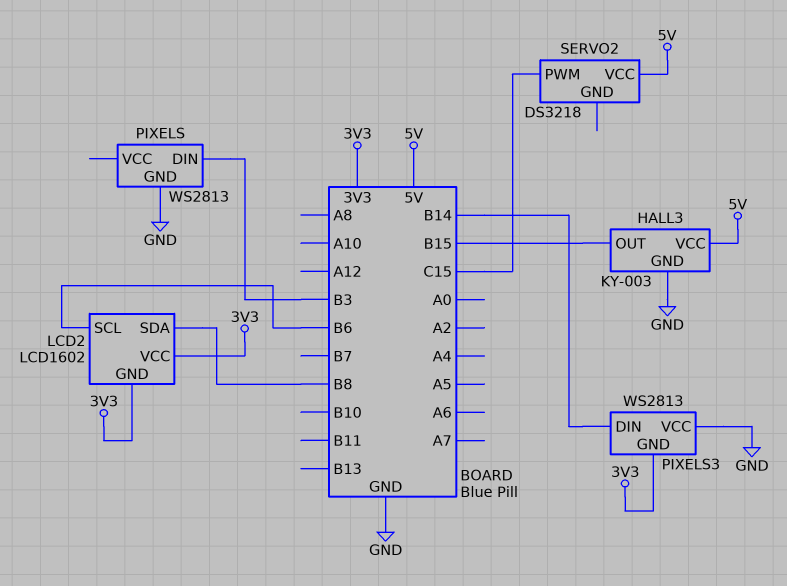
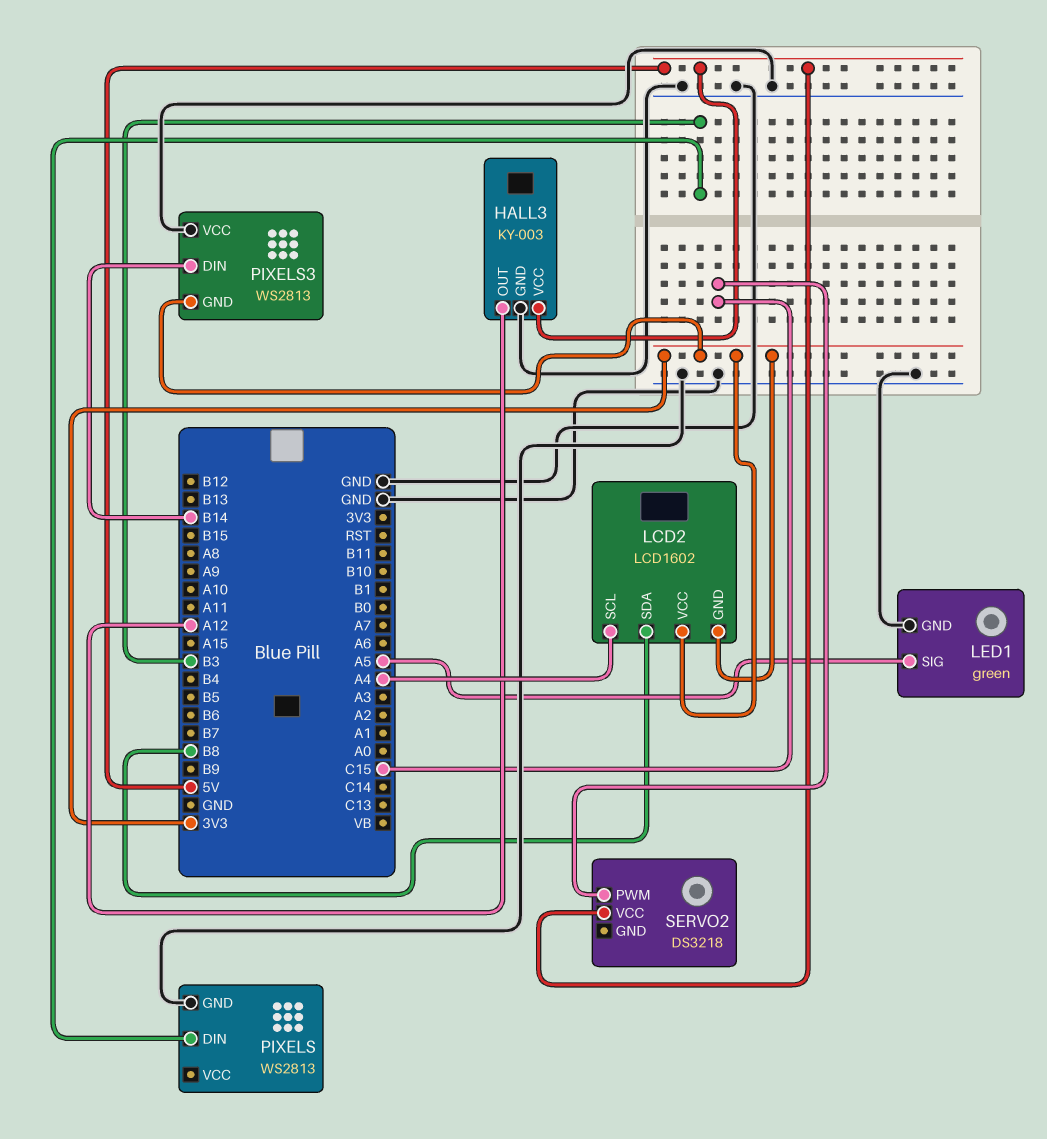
HALL3 pin OUT: B15 -> A12
LCD2 pin SCL: B6 -> A4
LED1: none -> green
LED1 pin GND: none -> GND
LED1 pin SIG: none -> A5

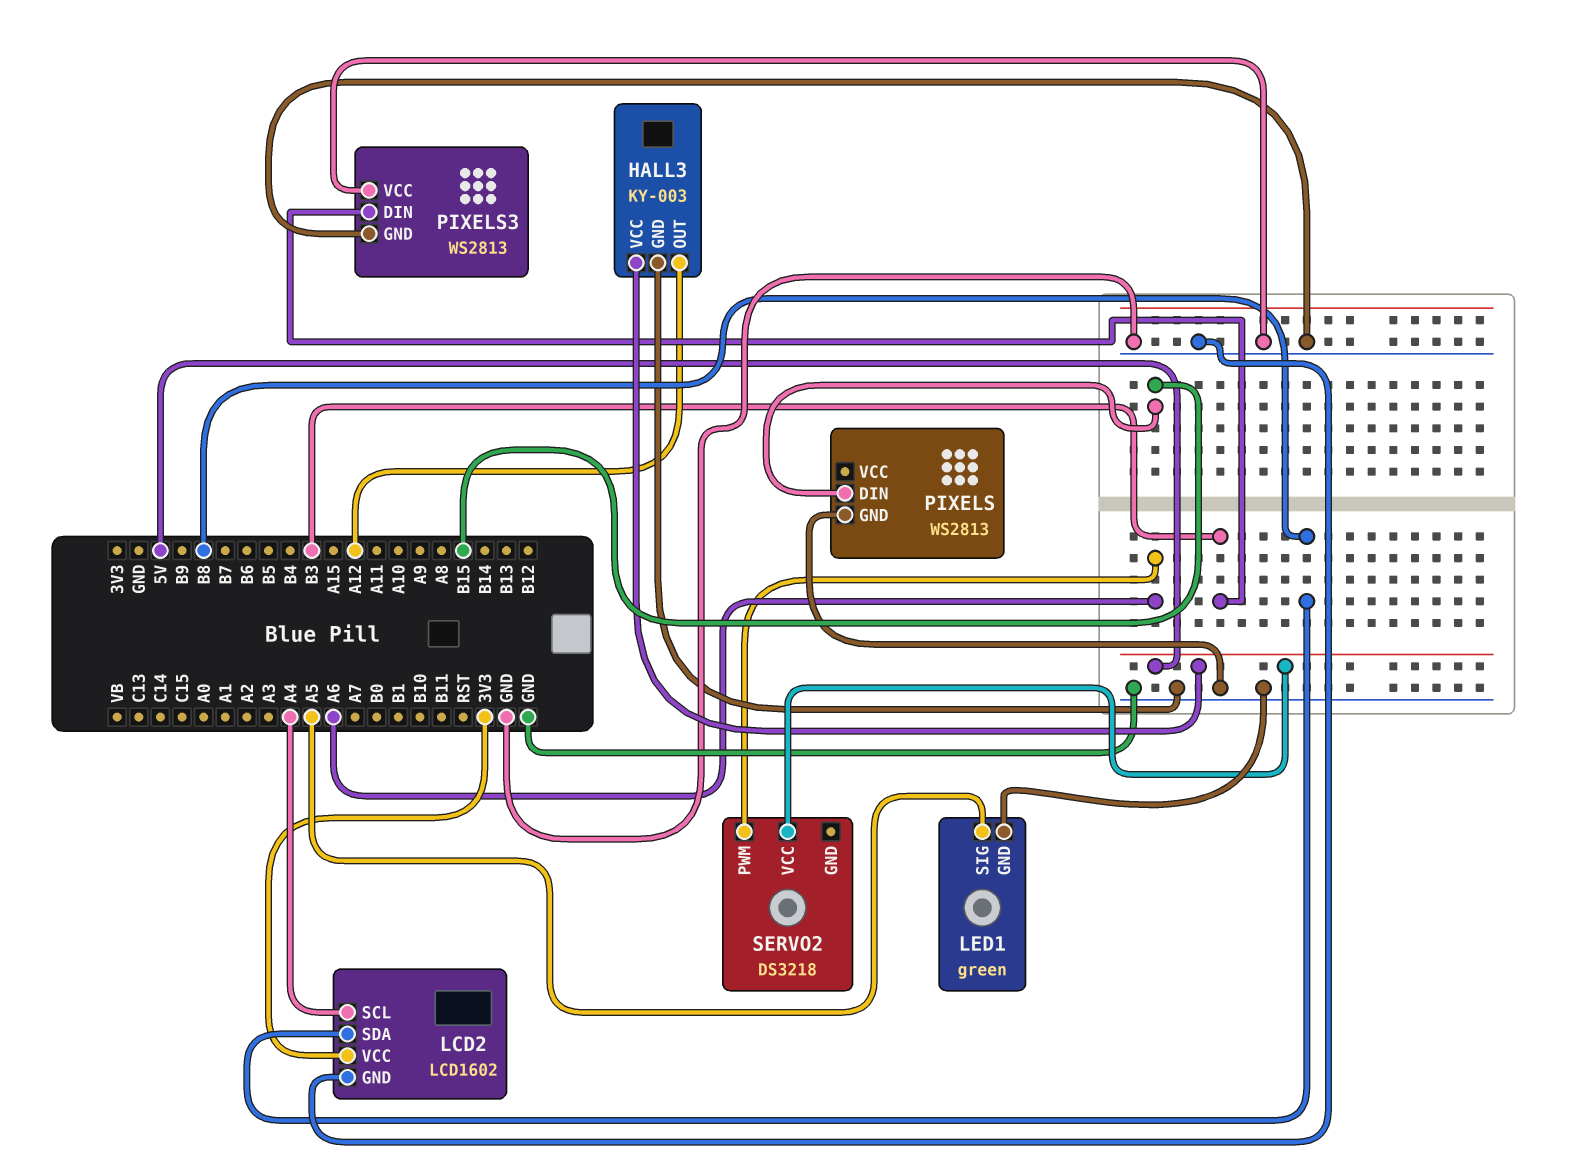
LCD2 pin GND: 3V3 -> GND
PIXELS pin DIN: B3 -> B15
PIXELS3 pin DIN: B14 -> B3
PIXELS3 pin GND: 3V3 -> GND
SERVO2 pin PWM: C15 -> A6

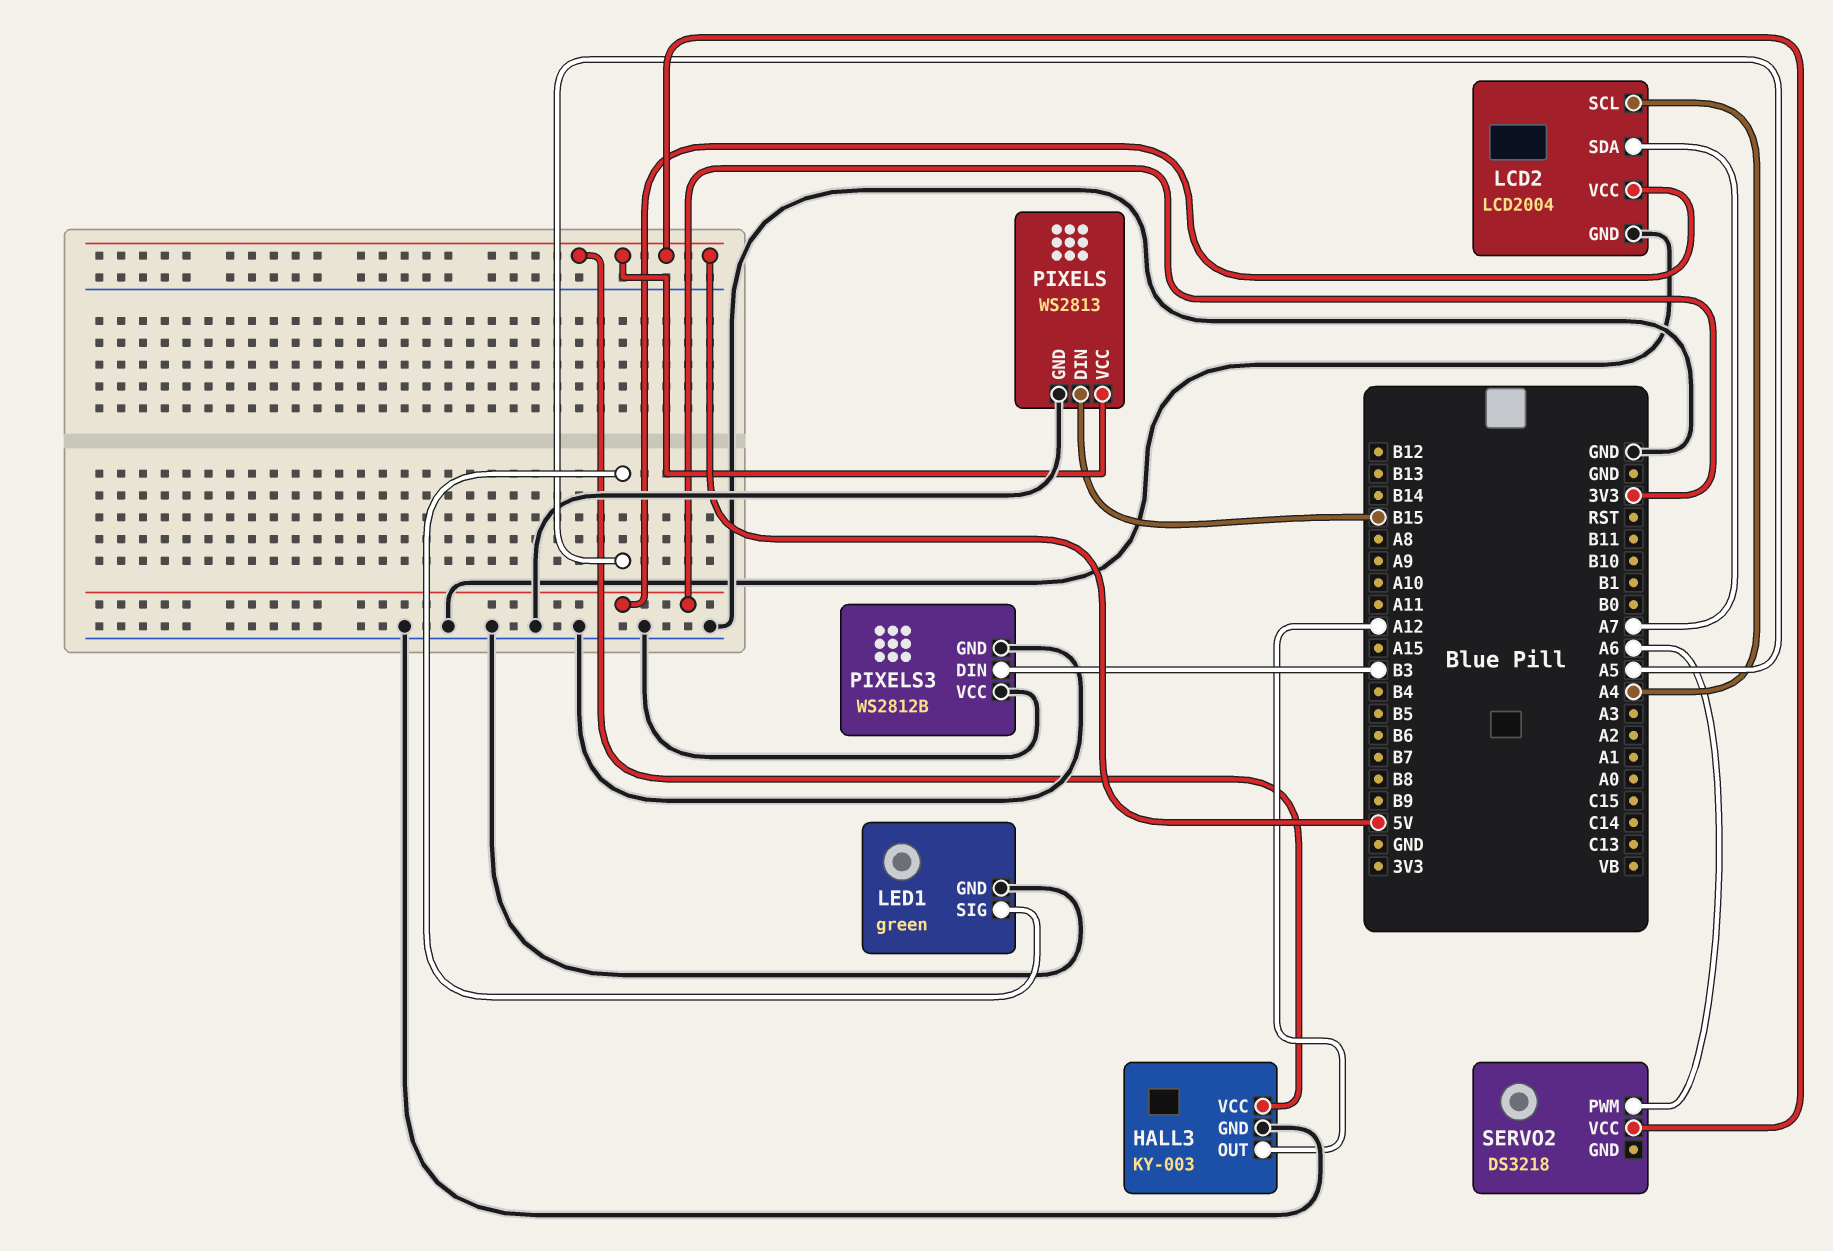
LCD2: LCD1602 -> LCD2004
LCD2 pin SDA: B8 -> A7
PIXELS pin VCC: none -> 5V
PIXELS3: WS2813 -> WS2812B

